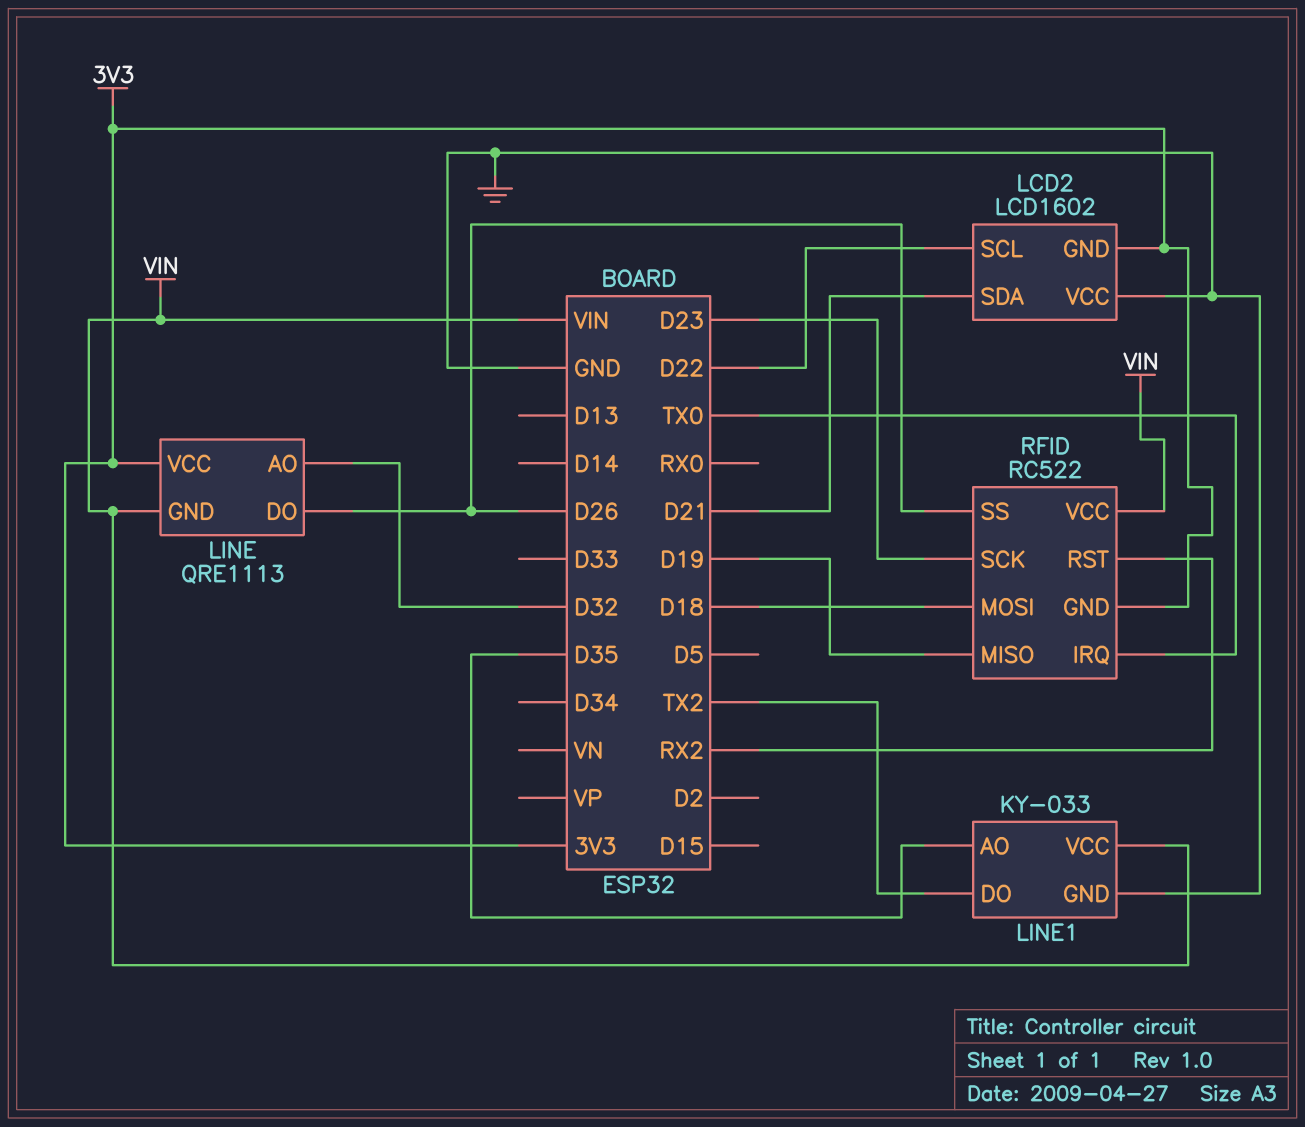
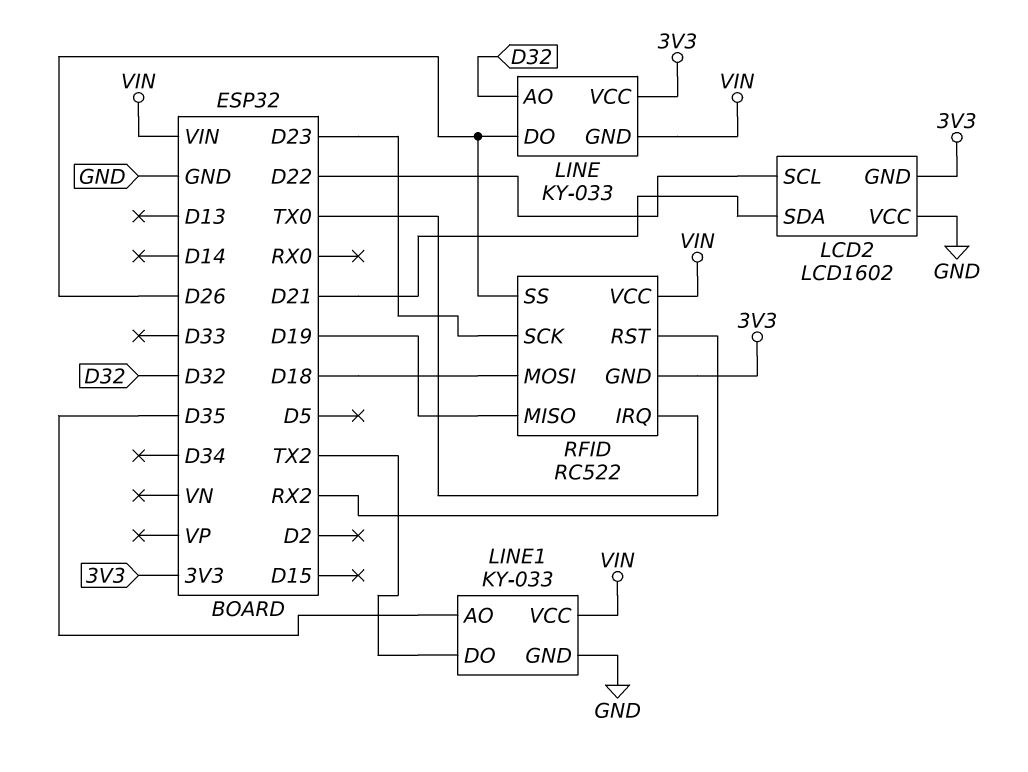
LINE: QRE1113 -> KY-033

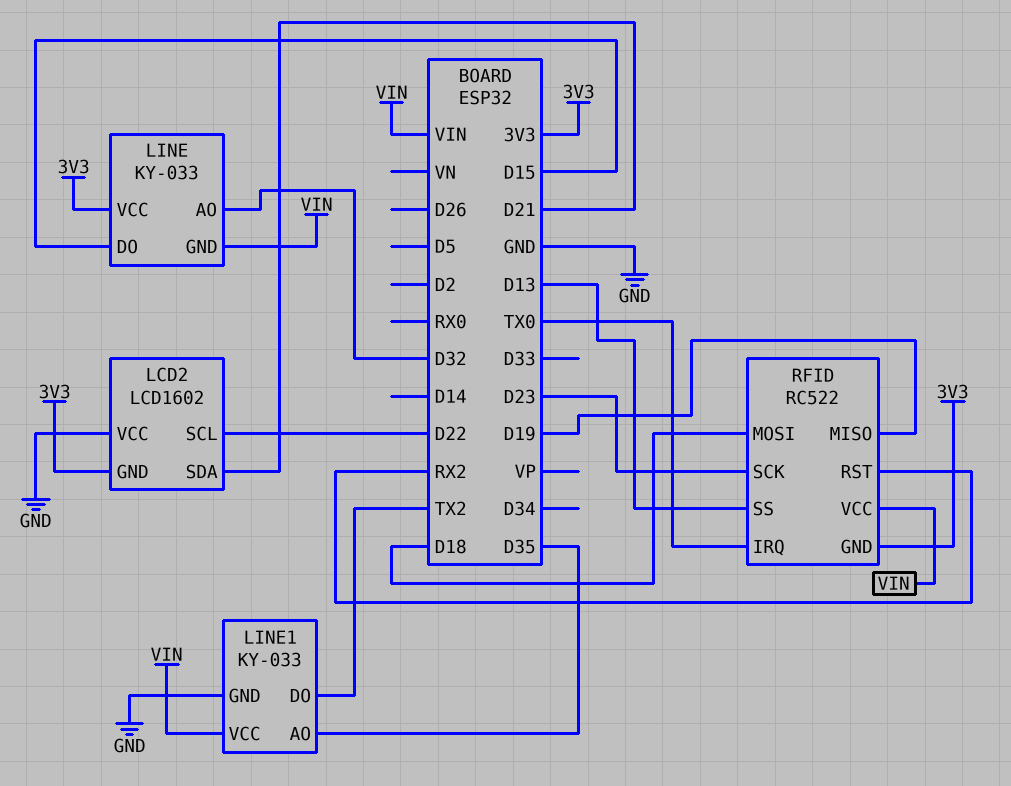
LINE pin DO: D26 -> D15
RFID pin SS: D26 -> D13

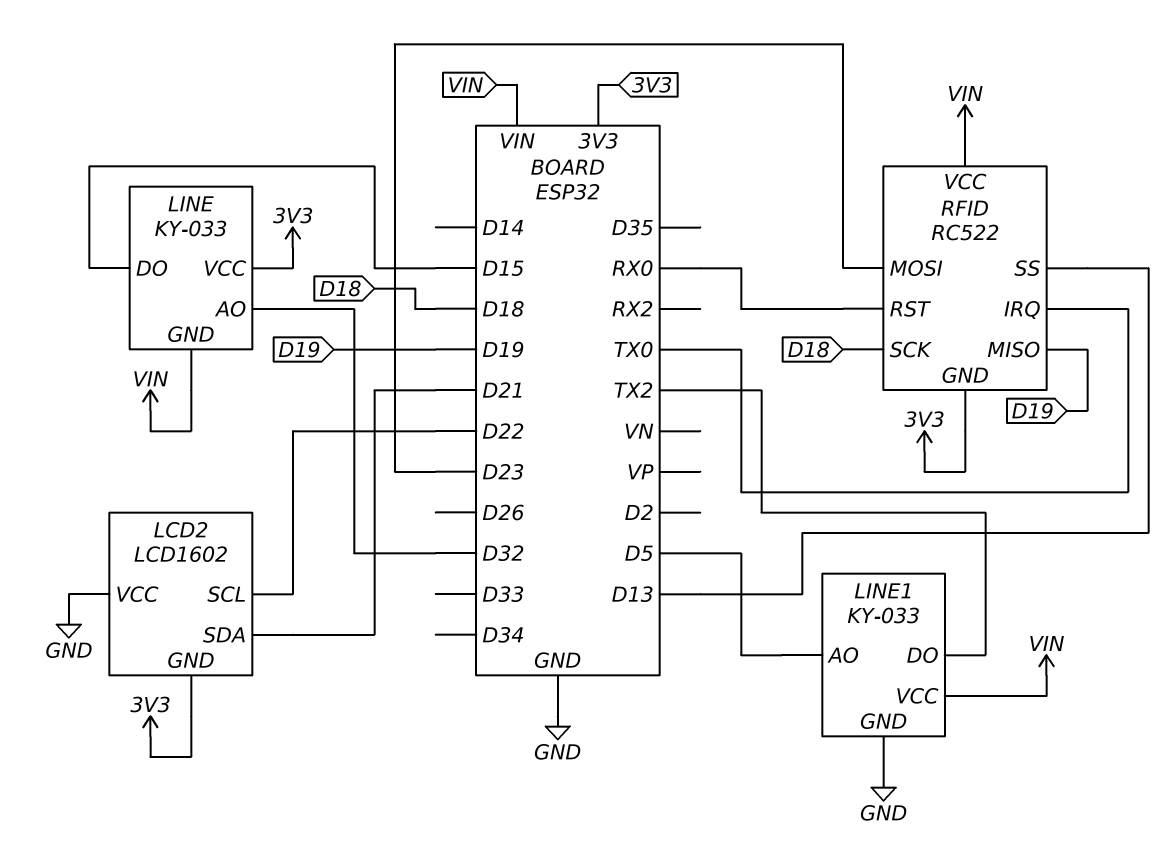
LINE1 pin AO: D35 -> D5
RFID pin MOSI: D18 -> D23
RFID pin RST: RX2 -> RX0
RFID pin SCK: D23 -> D18

